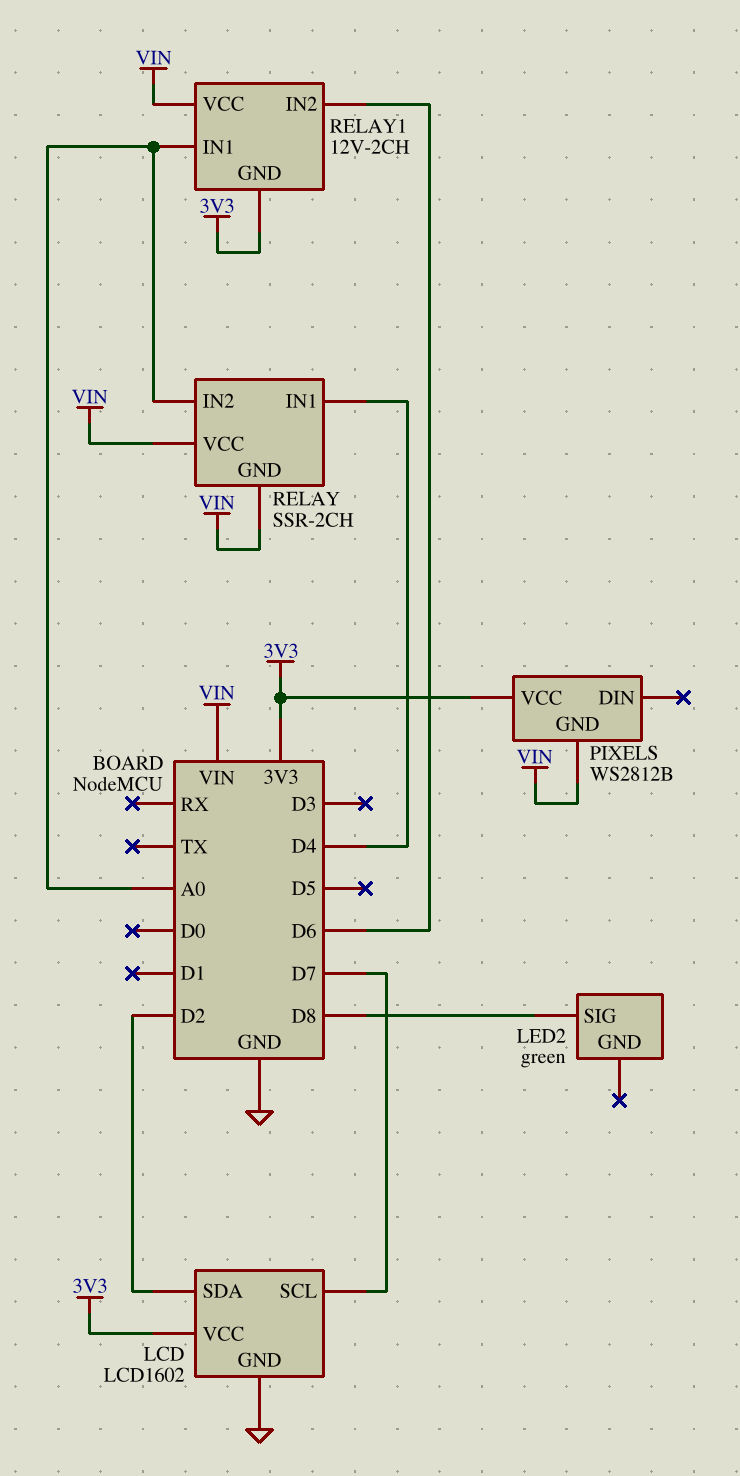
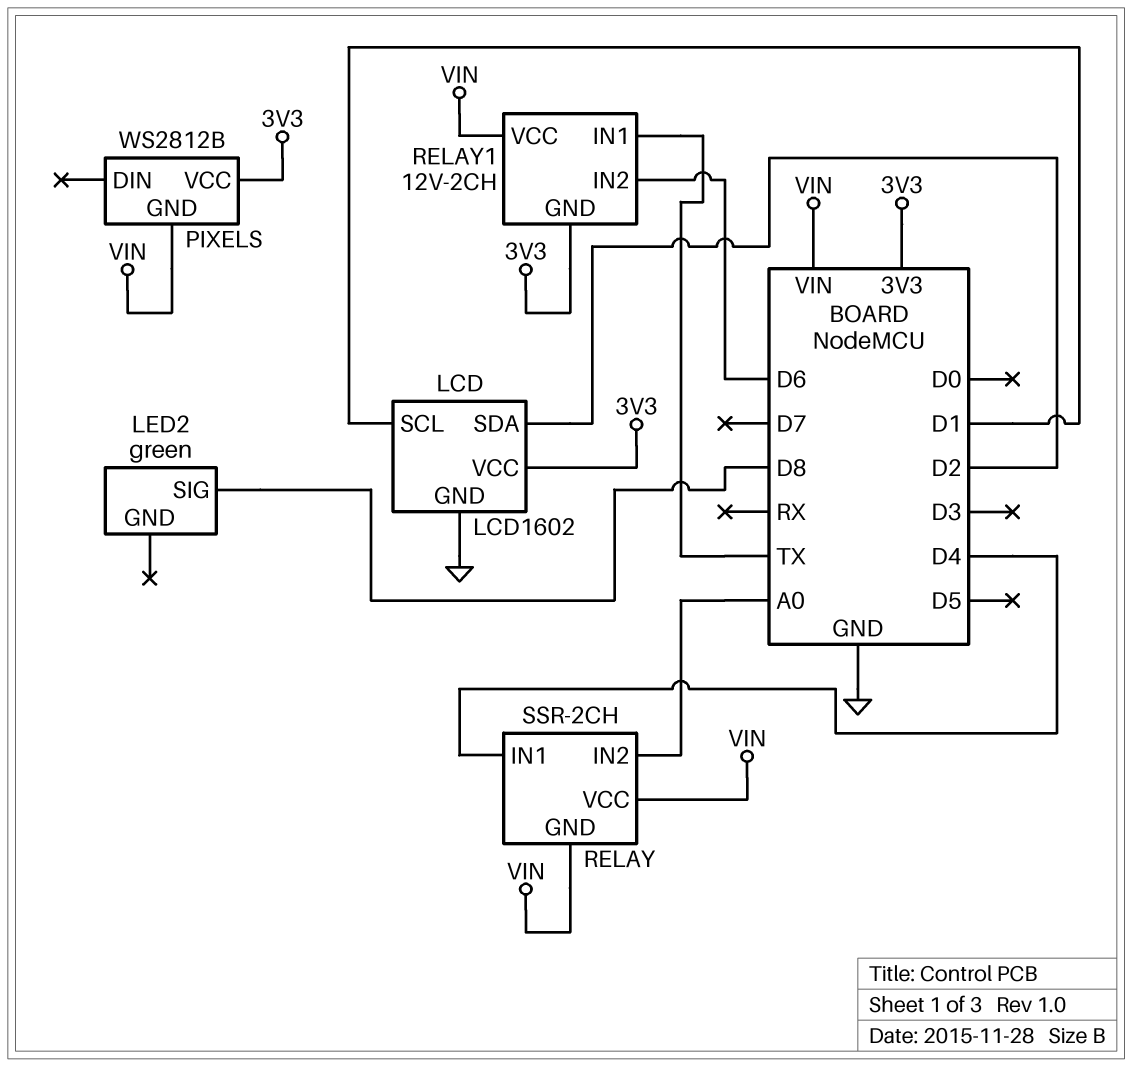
LCD pin SCL: D7 -> D1
RELAY1 pin IN1: A0 -> TX

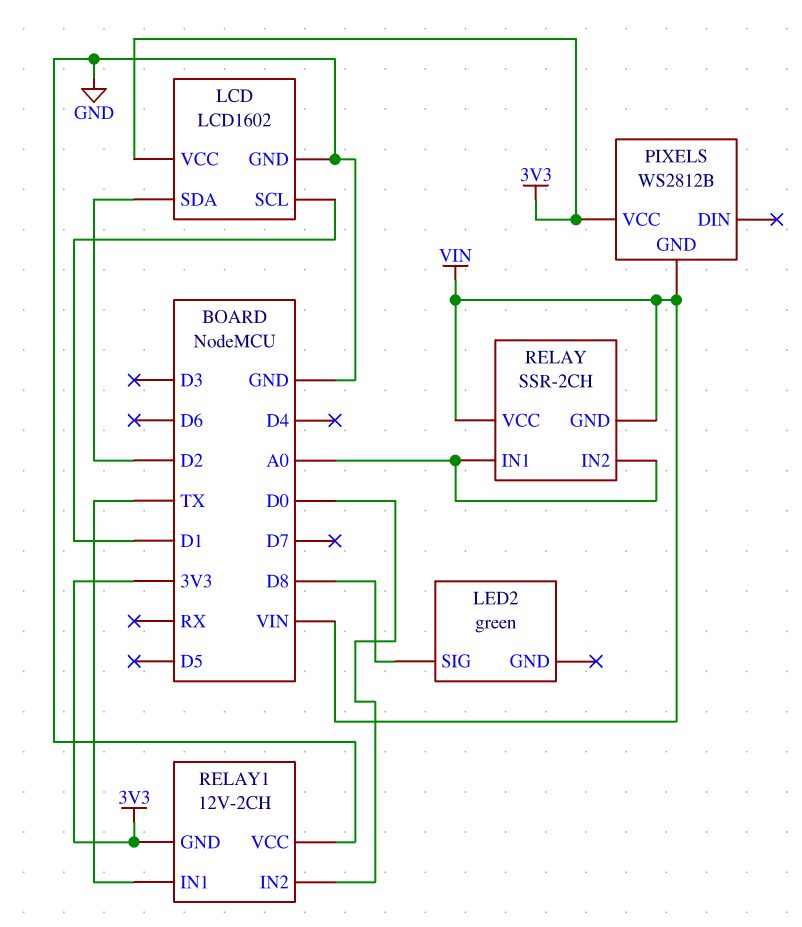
RELAY pin IN1: D4 -> A0
RELAY1 pin IN2: D6 -> D0
RELAY1 pin VCC: VIN -> GND

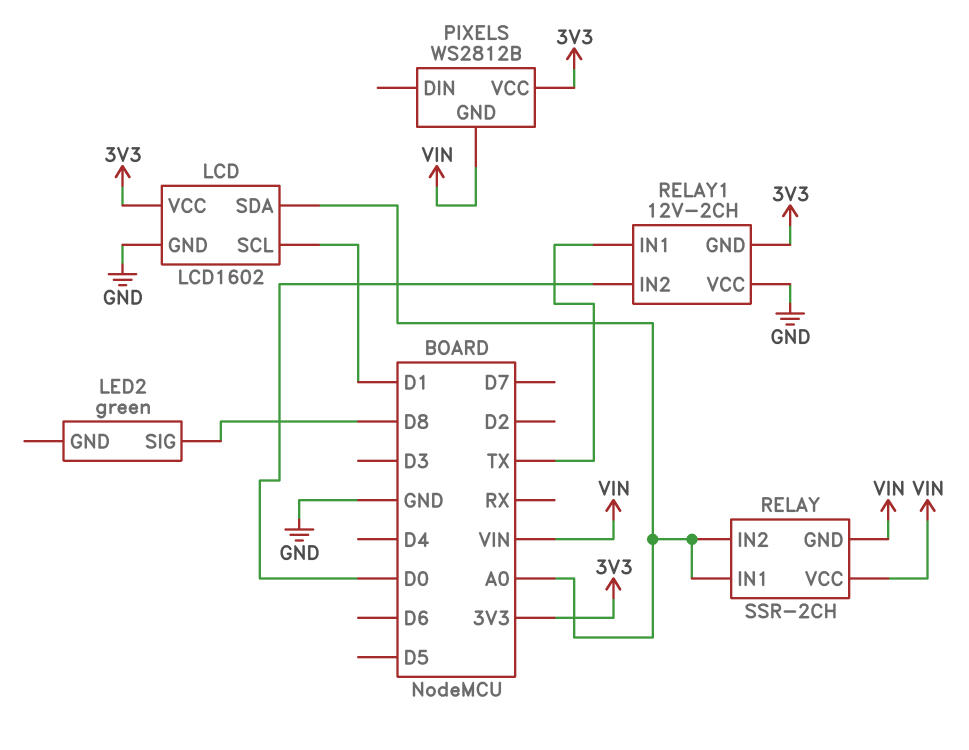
LCD pin SDA: D2 -> A0

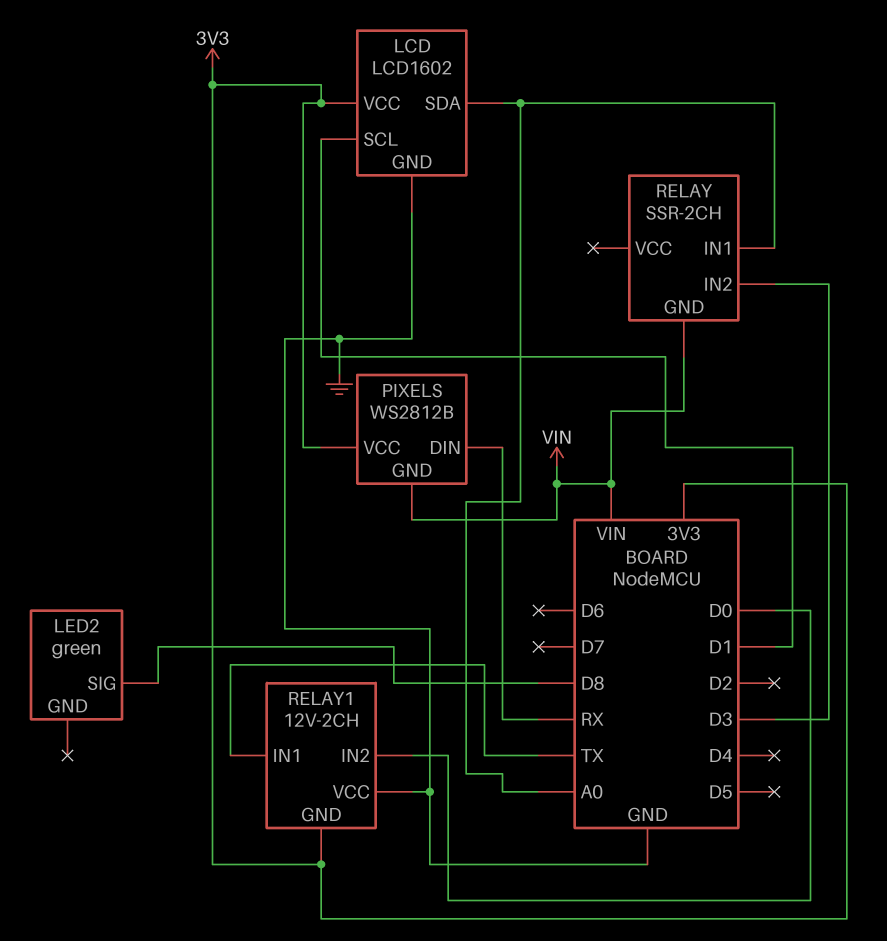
PIXELS pin DIN: none -> RX
RELAY pin IN2: A0 -> D3
RELAY pin VCC: VIN -> none

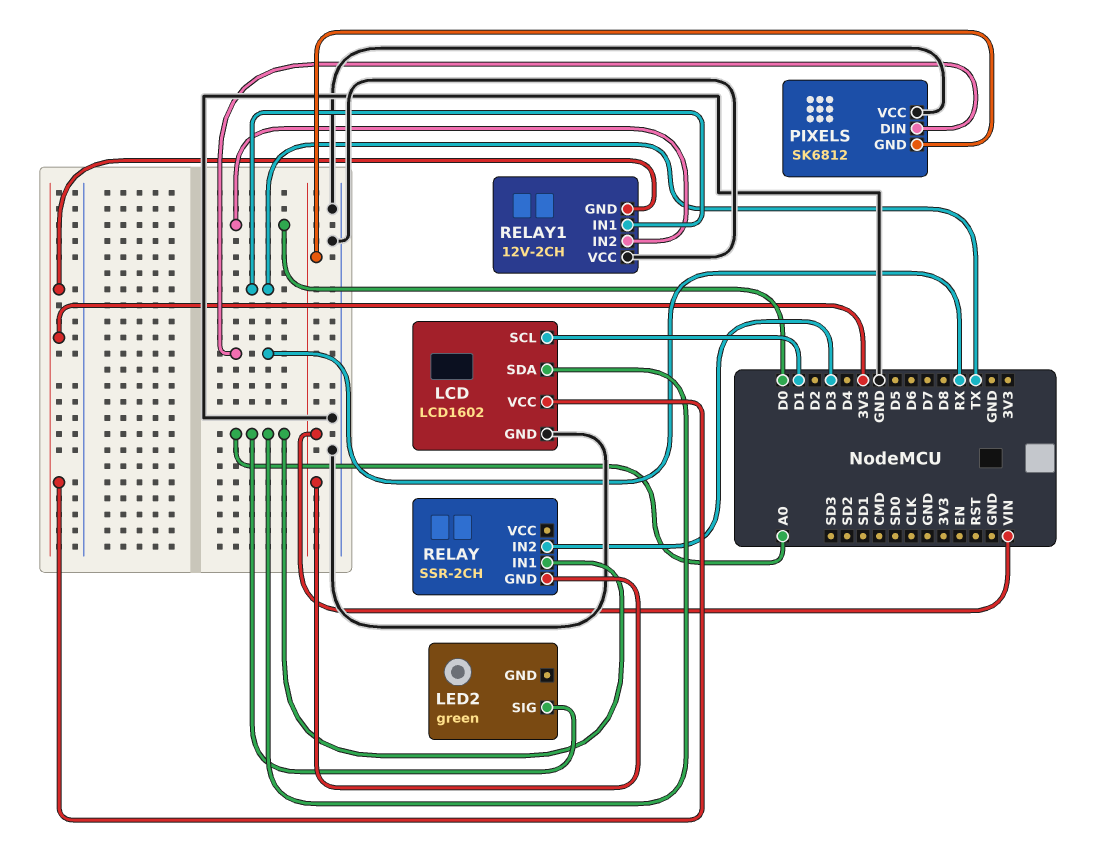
LED2 pin SIG: D8 -> A0
PIXELS: WS2812B -> SK6812
PIXELS pin VCC: 3V3 -> GND

